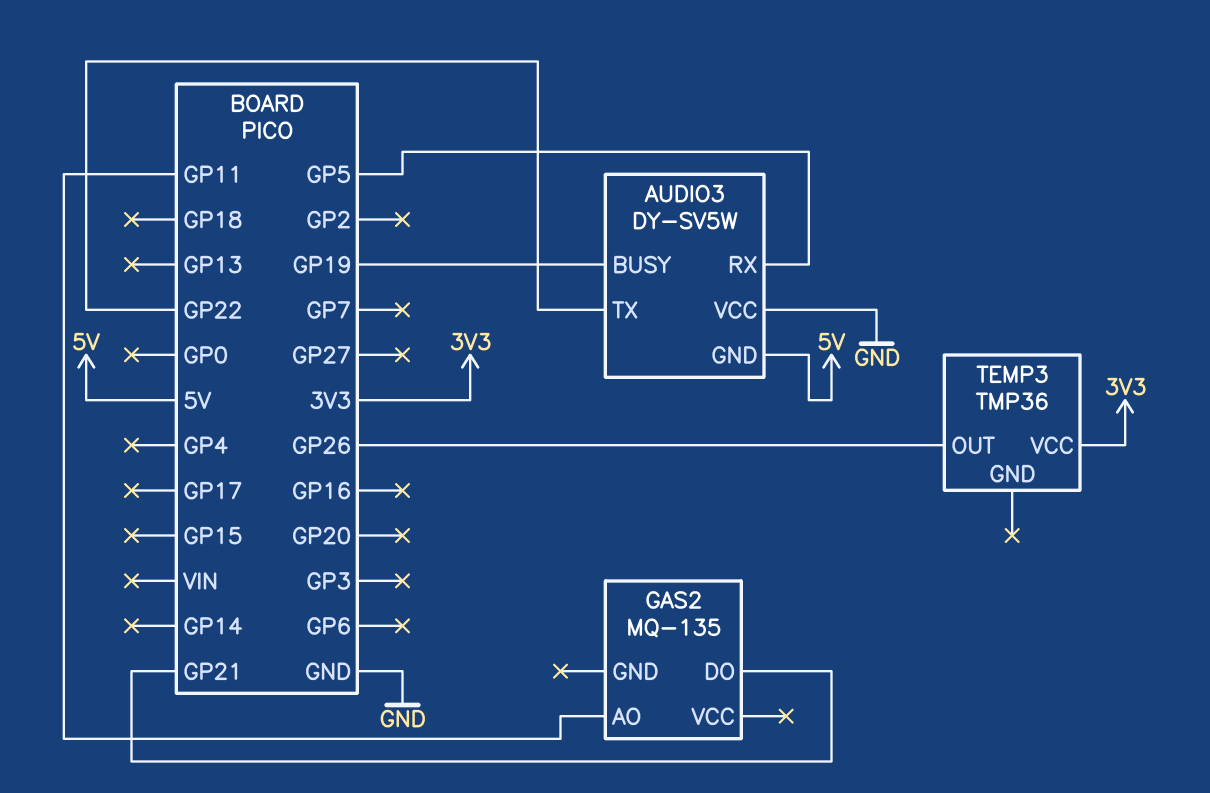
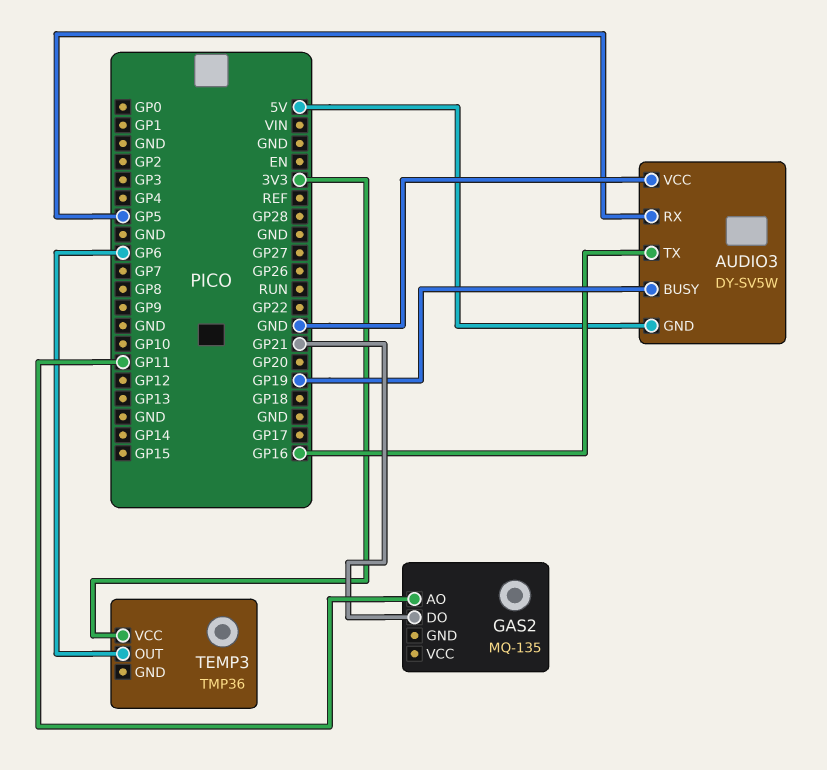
AUDIO3 pin TX: GP22 -> GP16
TEMP3 pin OUT: GP26 -> GP6

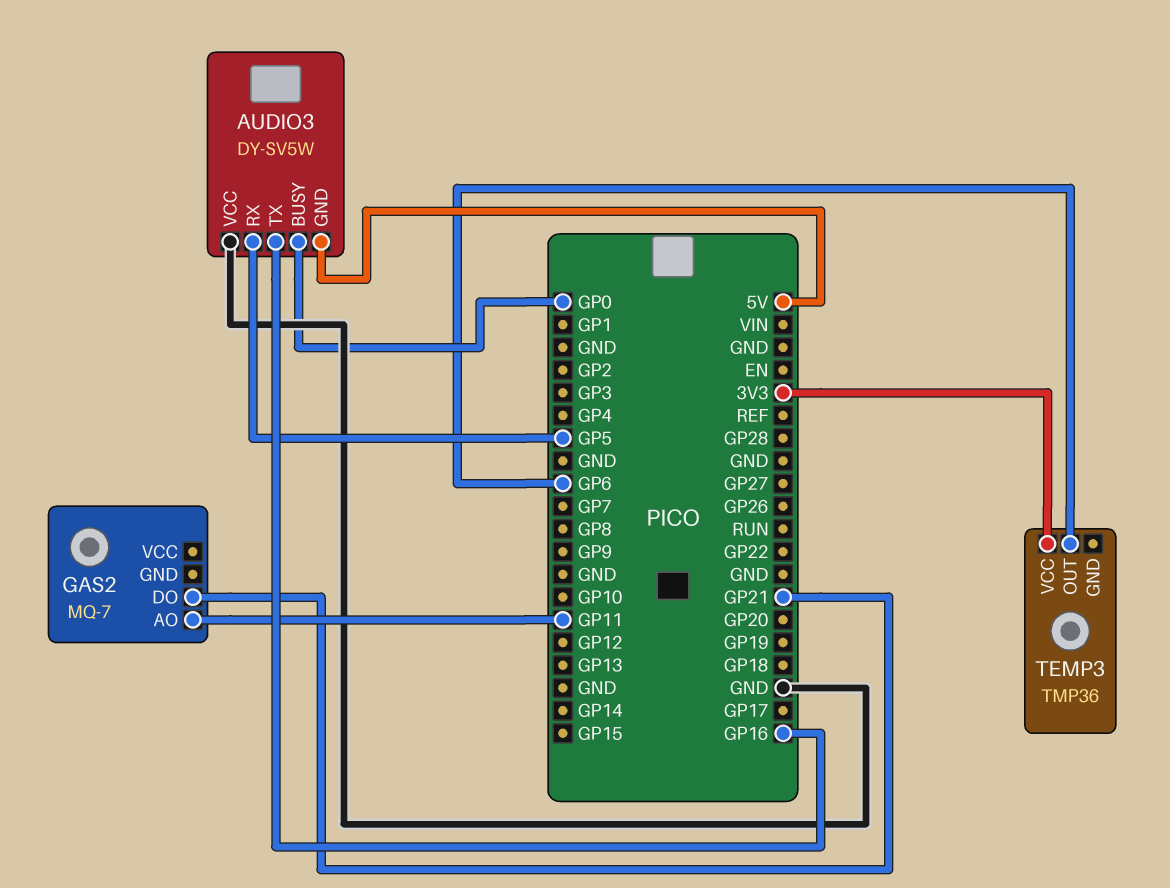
AUDIO3 pin BUSY: GP19 -> GP0
GAS2: MQ-135 -> MQ-7

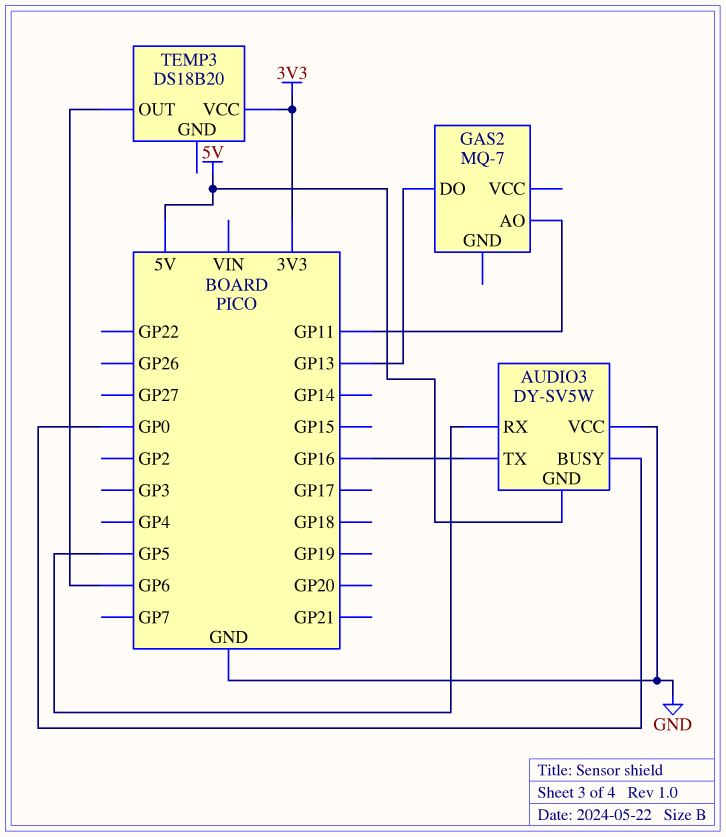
GAS2 pin DO: GP21 -> GP13
TEMP3: TMP36 -> DS18B20

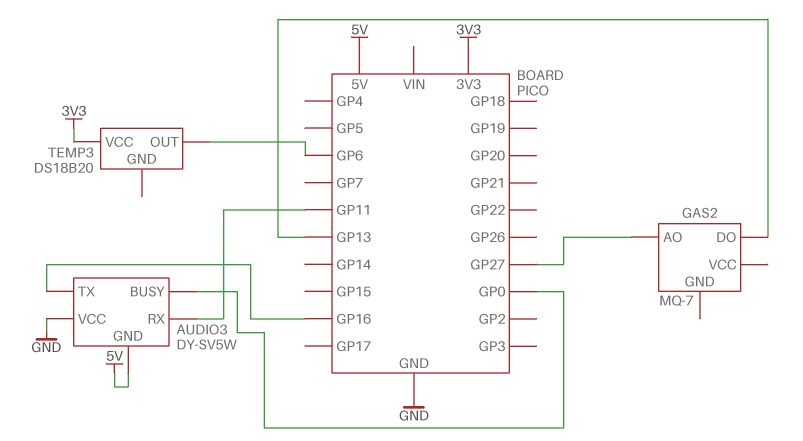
AUDIO3 pin RX: GP5 -> GP11
GAS2 pin AO: GP11 -> GP27

